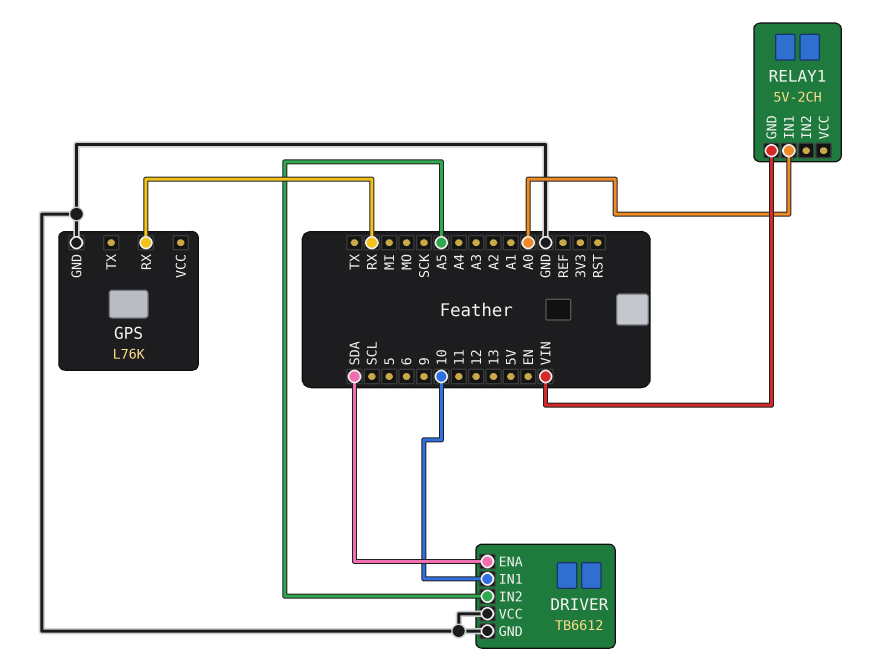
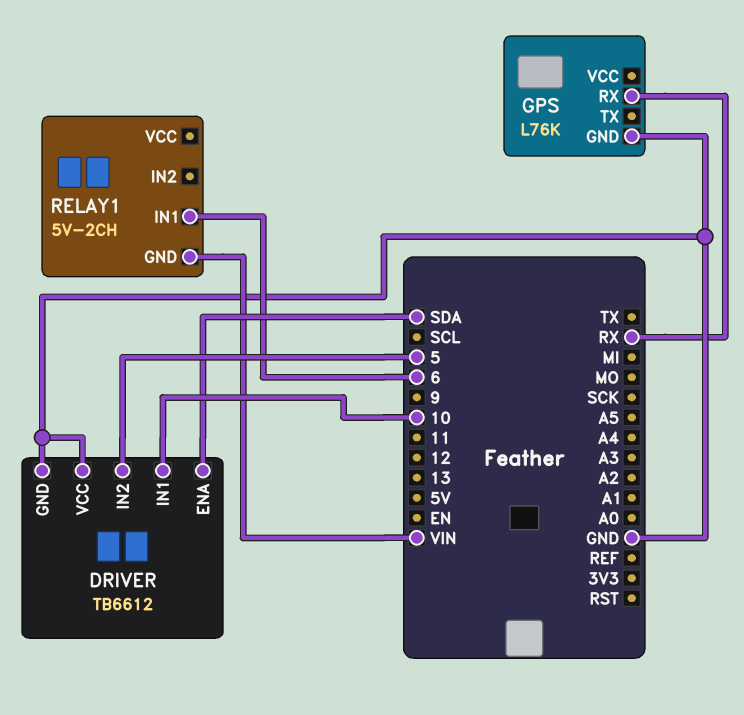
DRIVER pin IN2: A5 -> 5
RELAY1 pin IN1: A0 -> 6

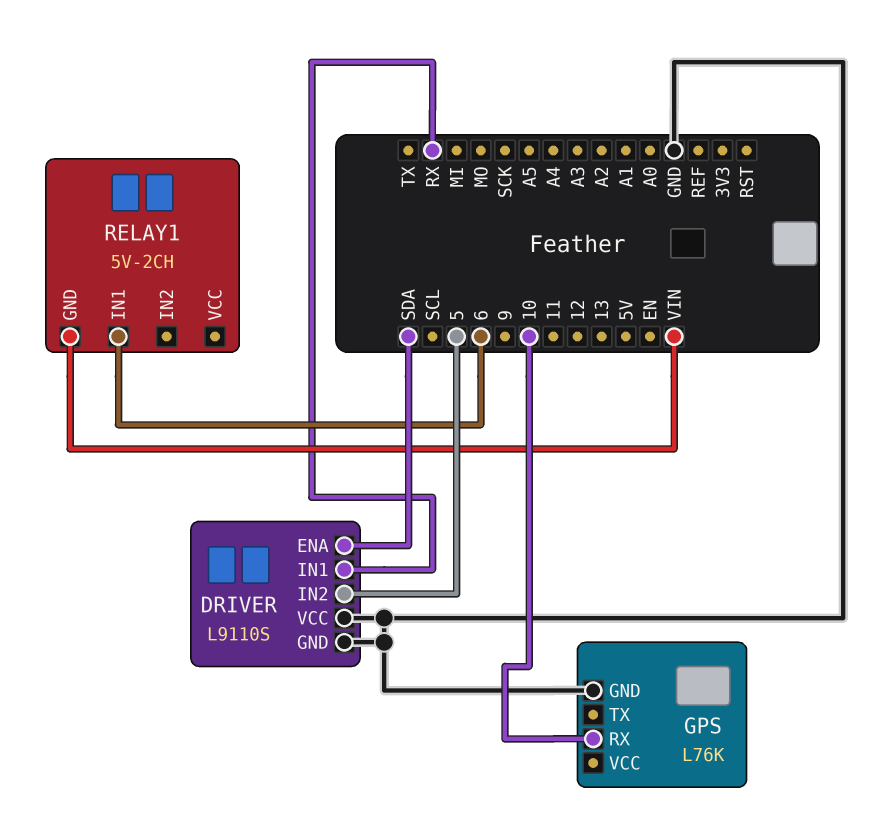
DRIVER: TB6612 -> L9110S
DRIVER pin IN1: 10 -> RX
GPS pin RX: RX -> 10

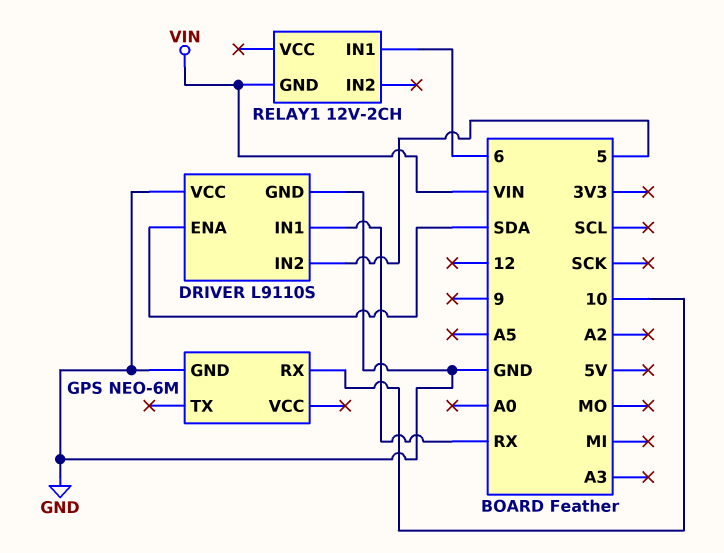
GPS: L76K -> NEO-6M
RELAY1: 5V-2CH -> 12V-2CH

